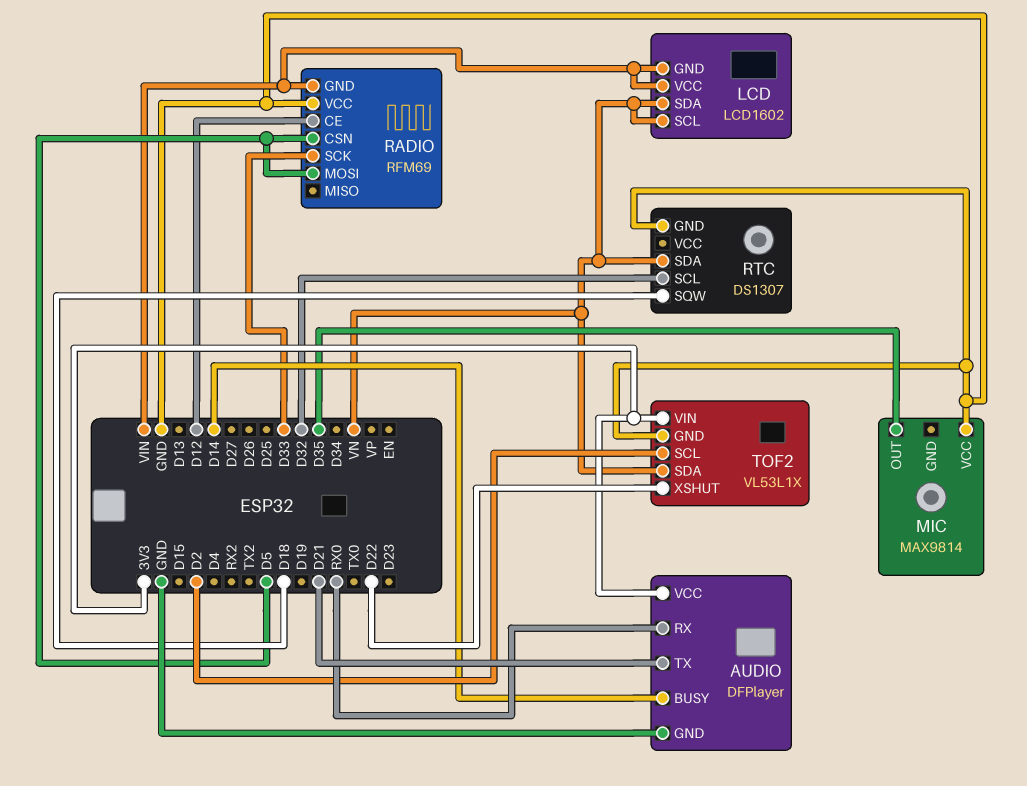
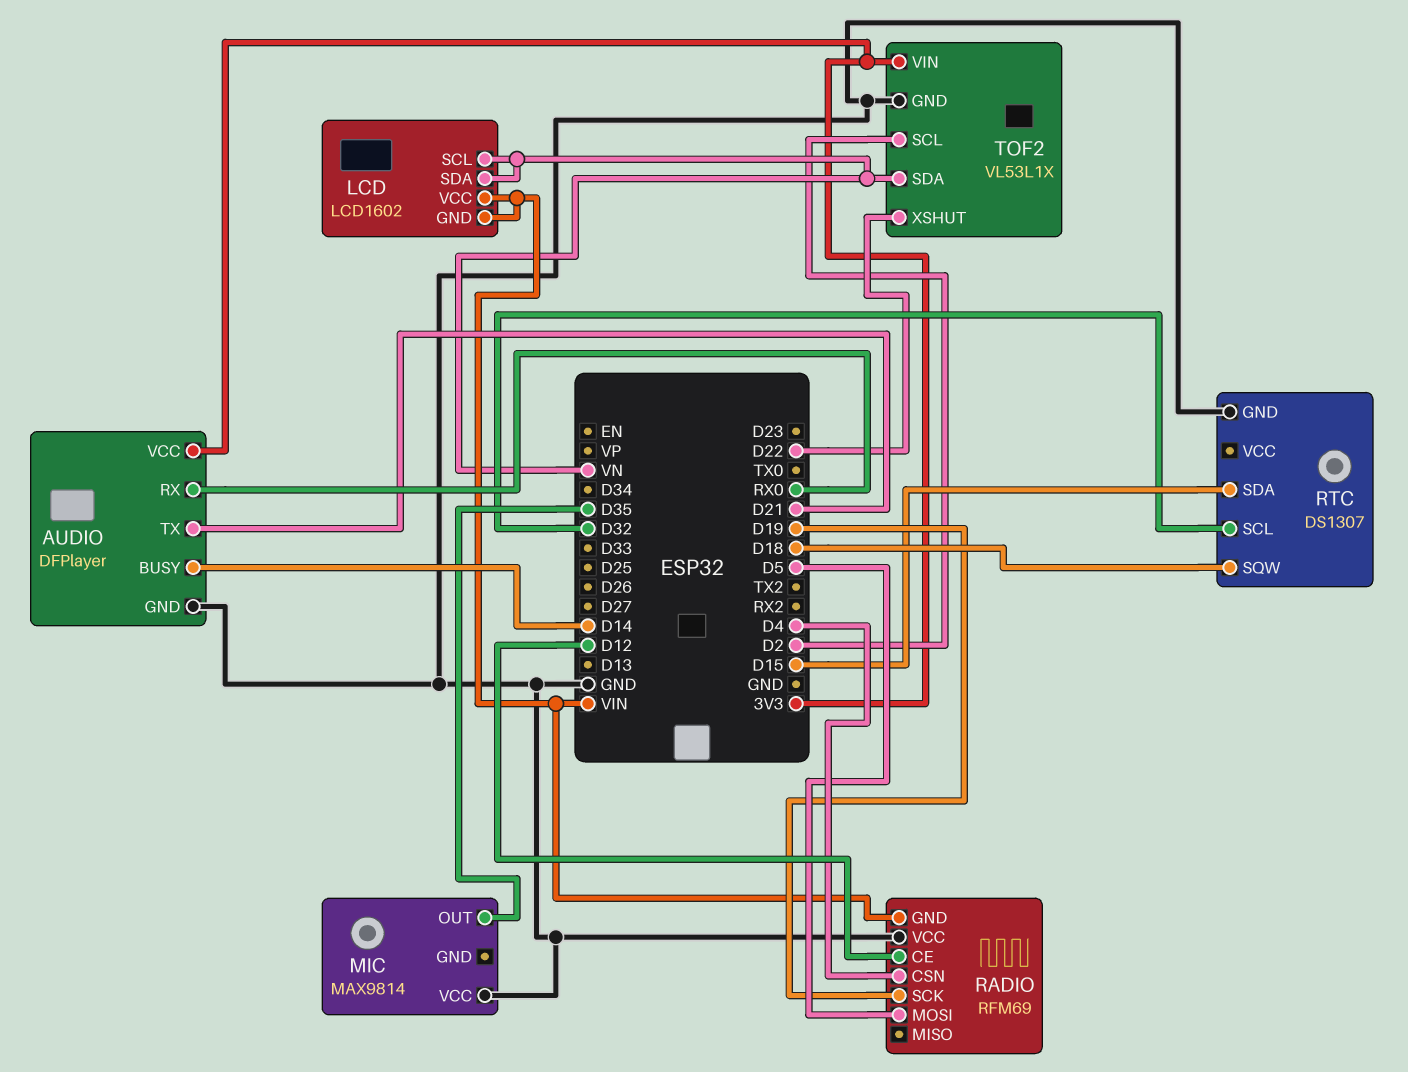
RADIO pin CSN: D5 -> D4
RADIO pin SCK: D33 -> D19
RTC pin SDA: VN -> D15

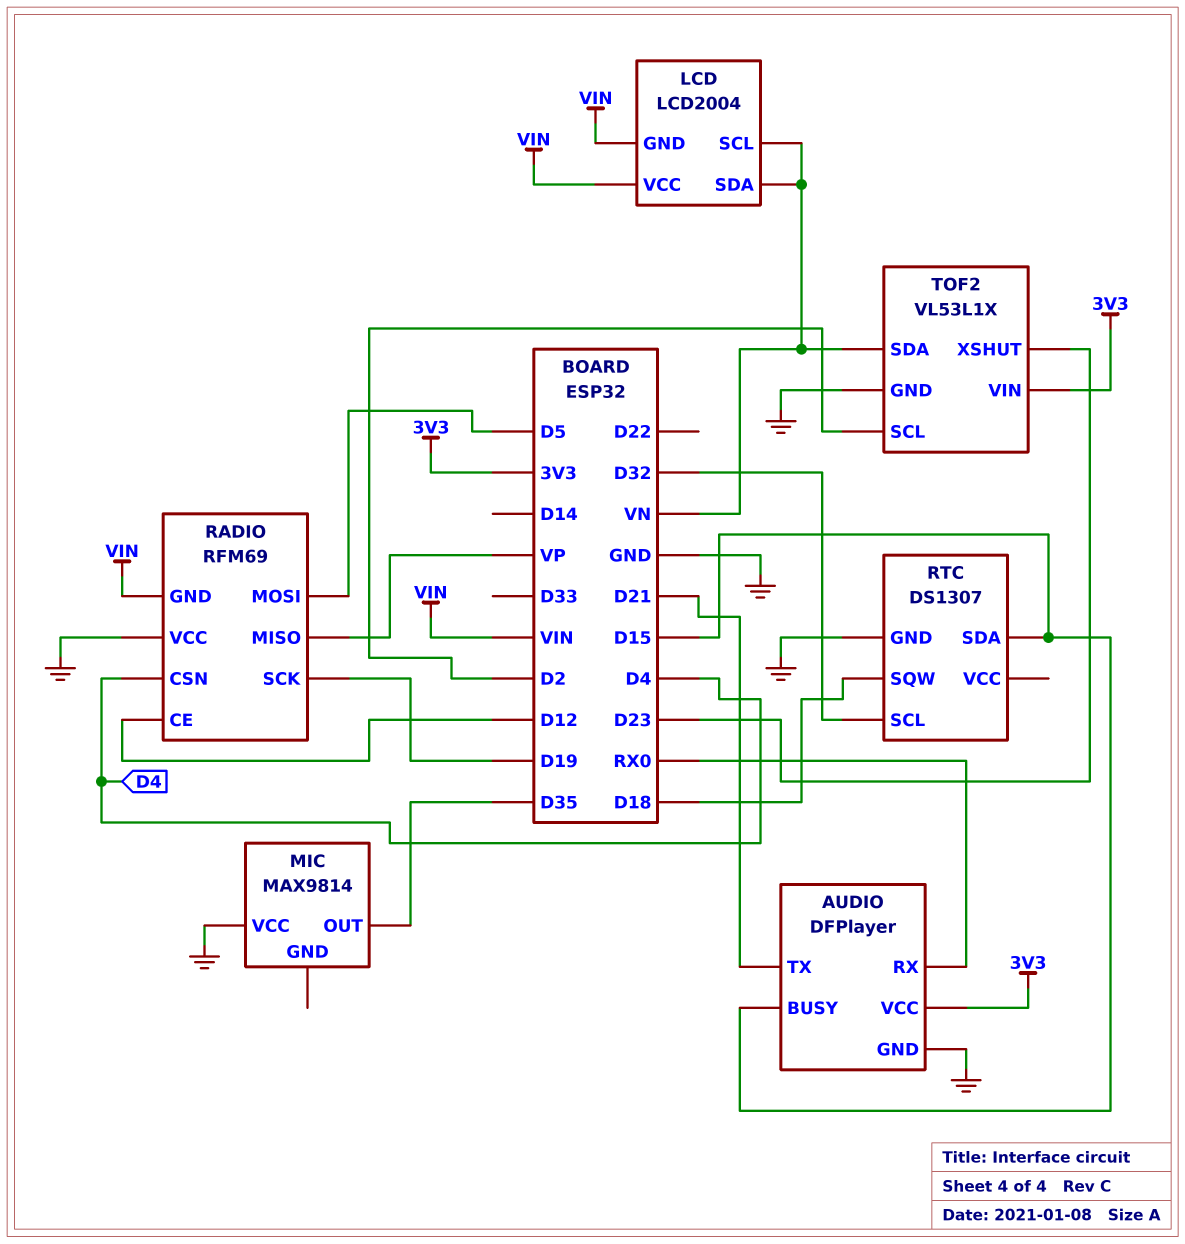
AUDIO pin BUSY: D14 -> D15
LCD: LCD1602 -> LCD2004
RADIO pin MISO: none -> VP
TOF2 pin XSHUT: D22 -> D23

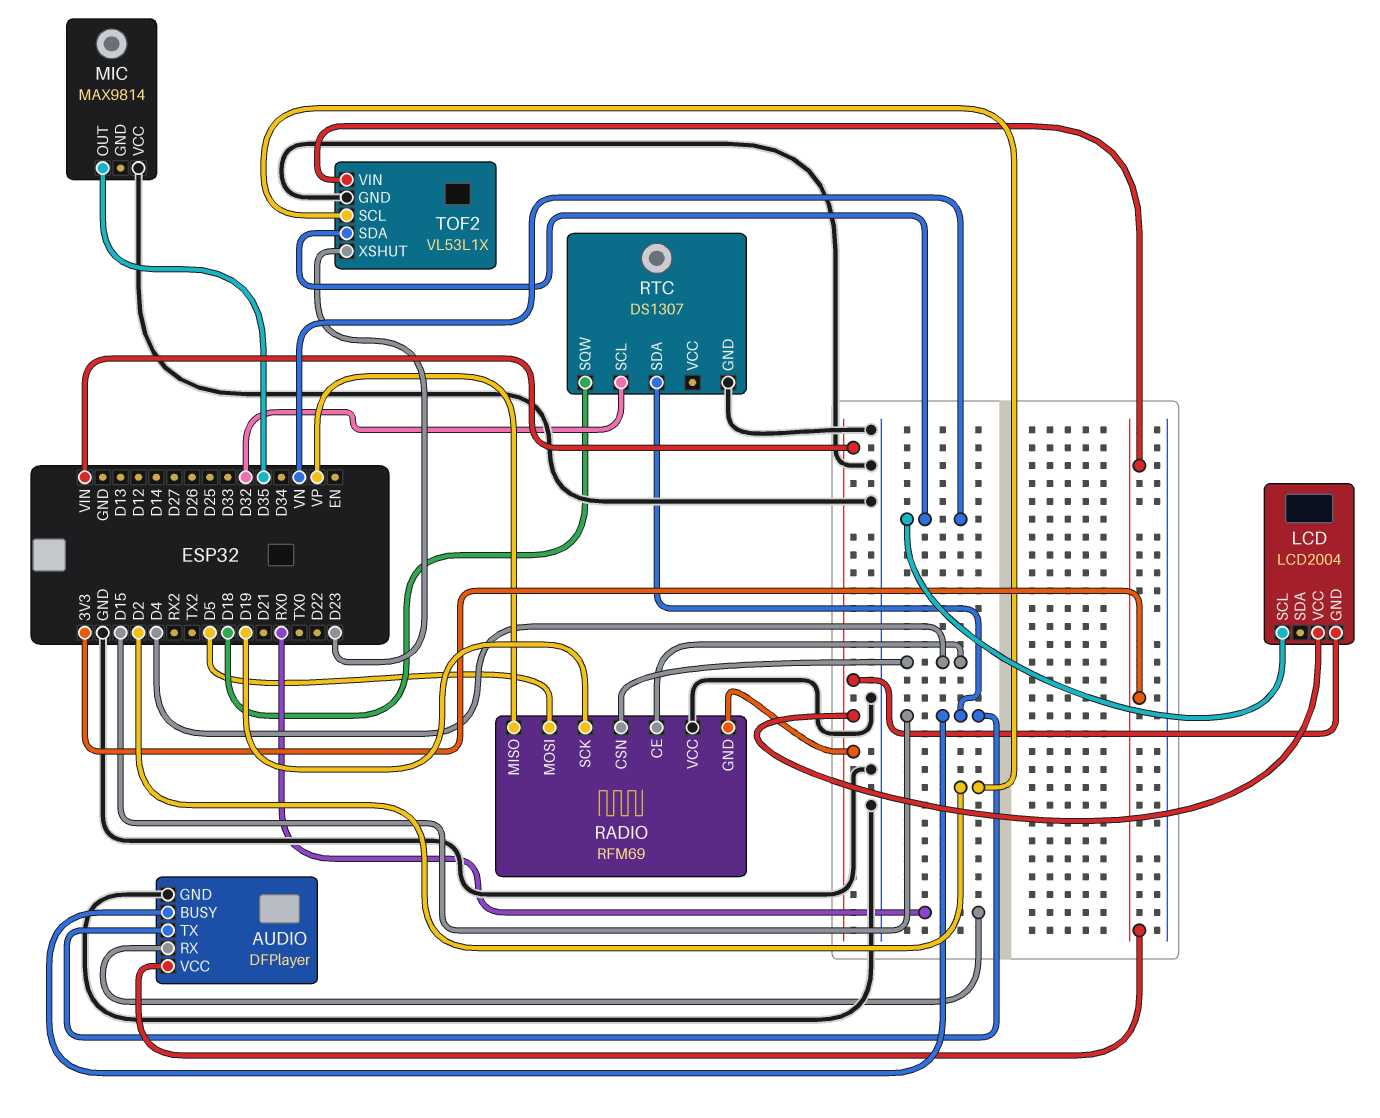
AUDIO pin TX: D21 -> D15
LCD pin SDA: VN -> none
RADIO pin CE: D12 -> D4

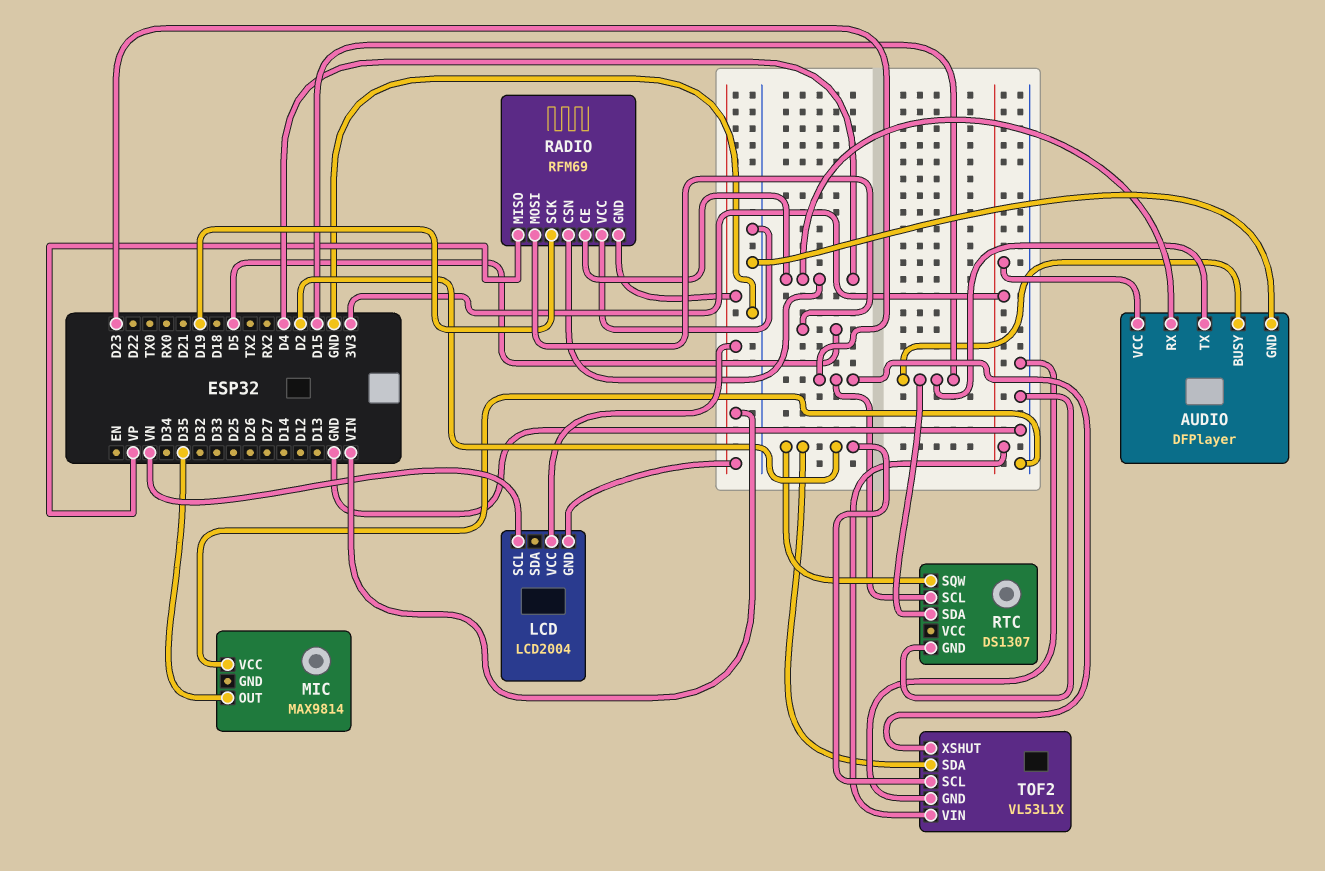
AUDIO pin RX: RX0 -> D4
RTC pin SCL: D32 -> D23
RTC pin SQW: D18 -> D2
TOF2 pin SDA: VN -> D2

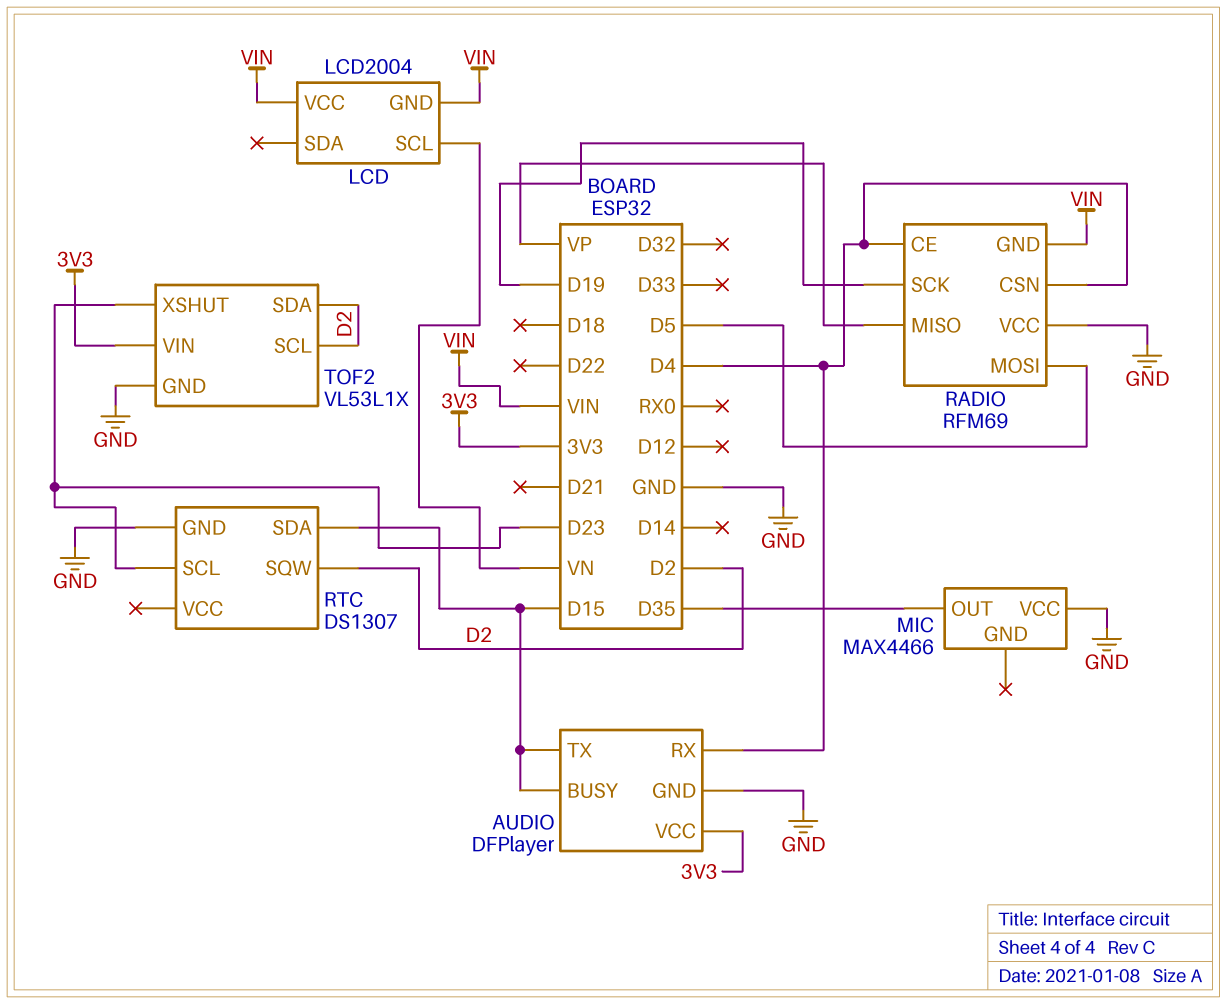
MIC: MAX9814 -> MAX4466

